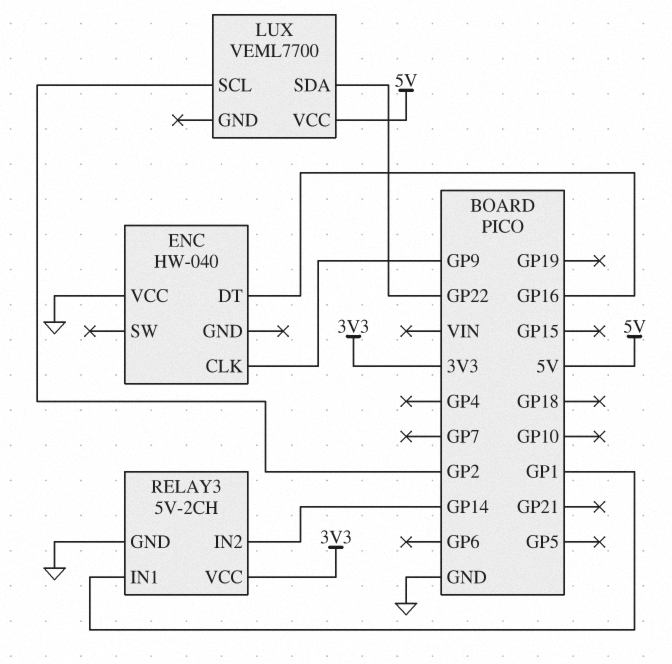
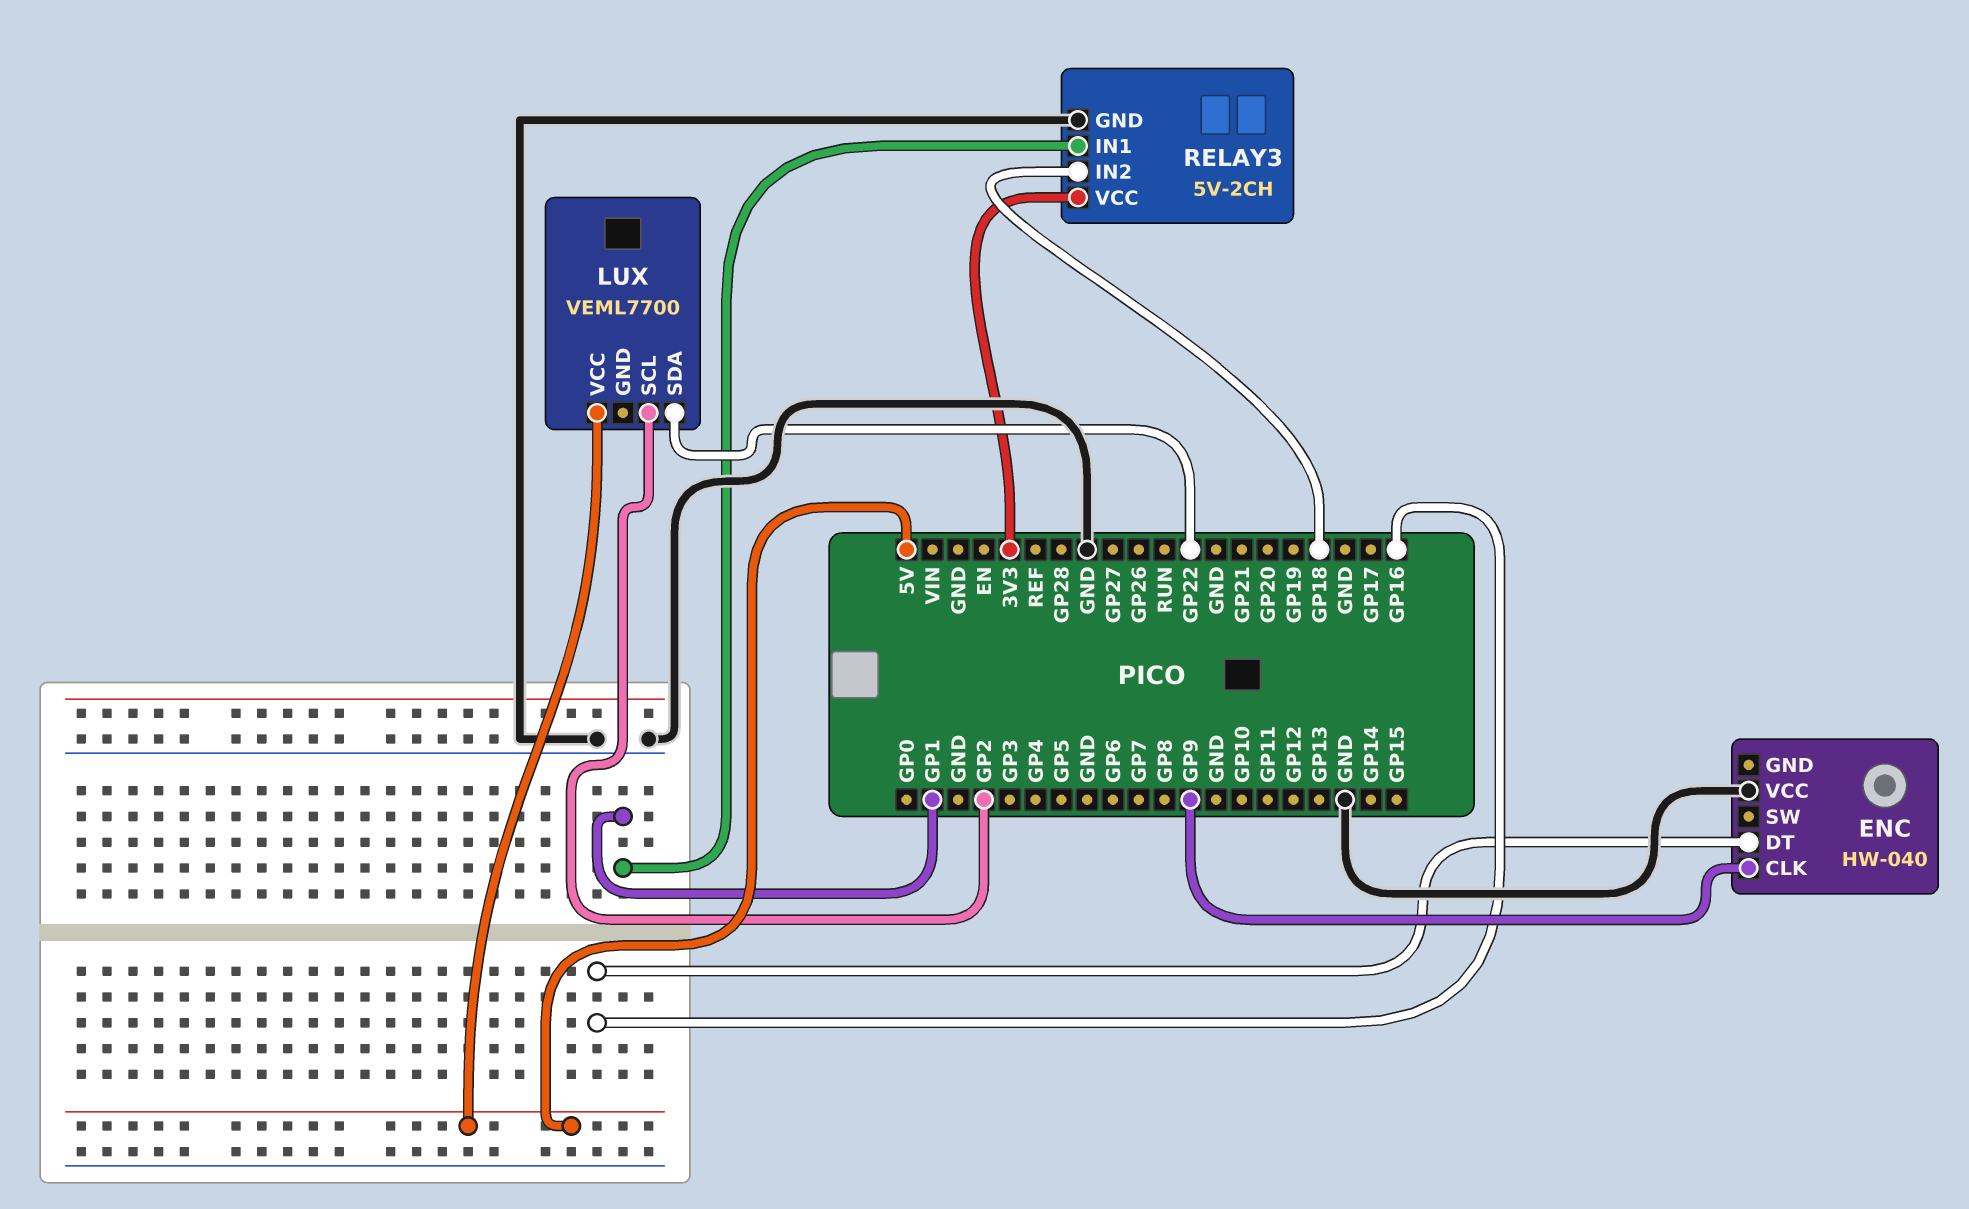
RELAY3 pin IN2: GP14 -> GP18

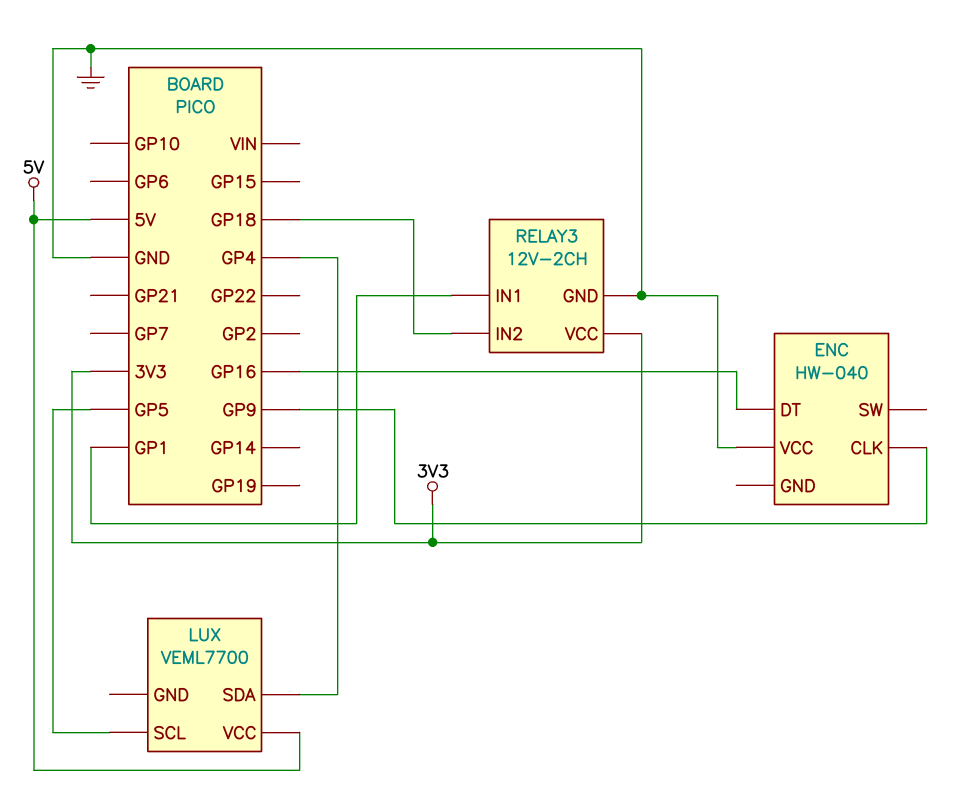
LUX pin SCL: GP2 -> GP5
LUX pin SDA: GP22 -> GP4
RELAY3: 5V-2CH -> 12V-2CH

